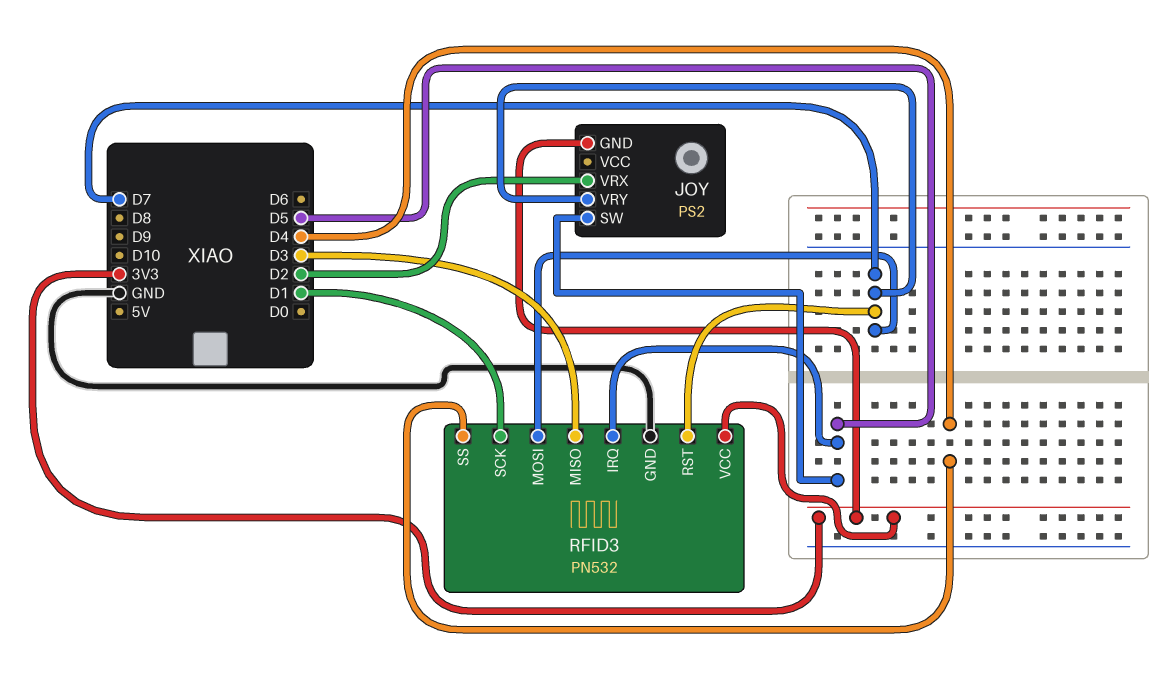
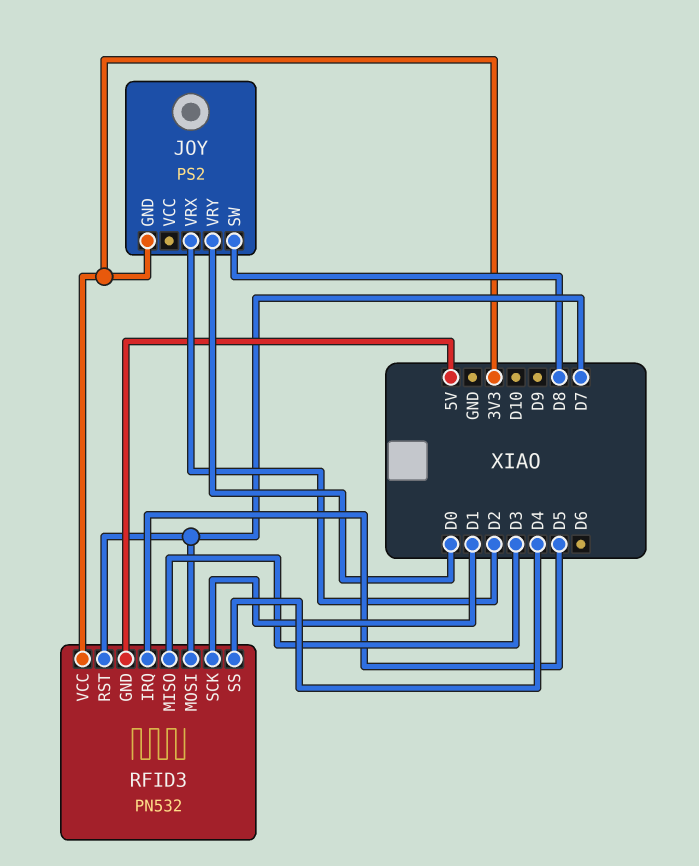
JOY pin SW: D5 -> D8
JOY pin VRY: D7 -> D0
RFID3 pin GND: GND -> 5V

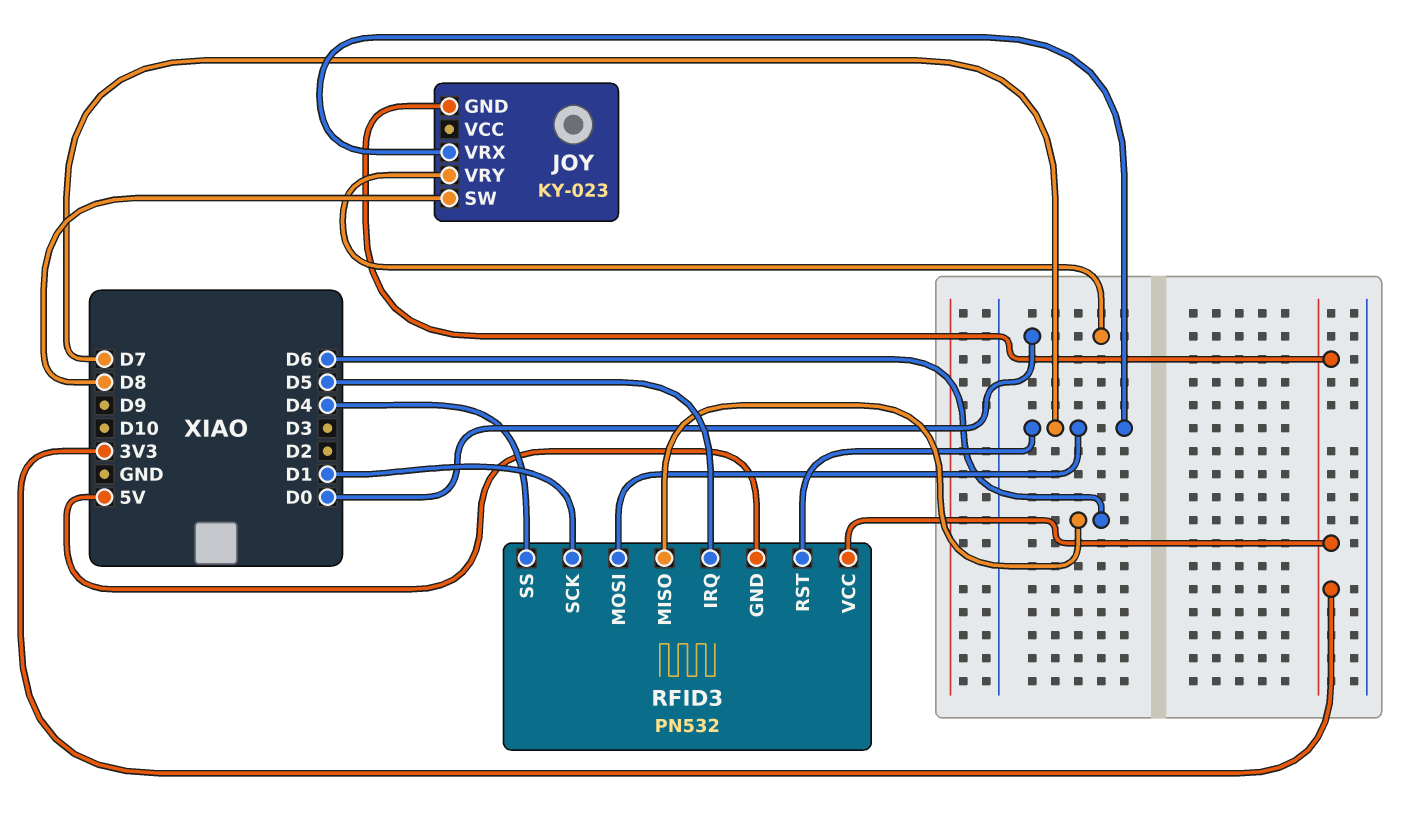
JOY: PS2 -> KY-023
JOY pin VRX: D2 -> D7
RFID3 pin MISO: D3 -> D6

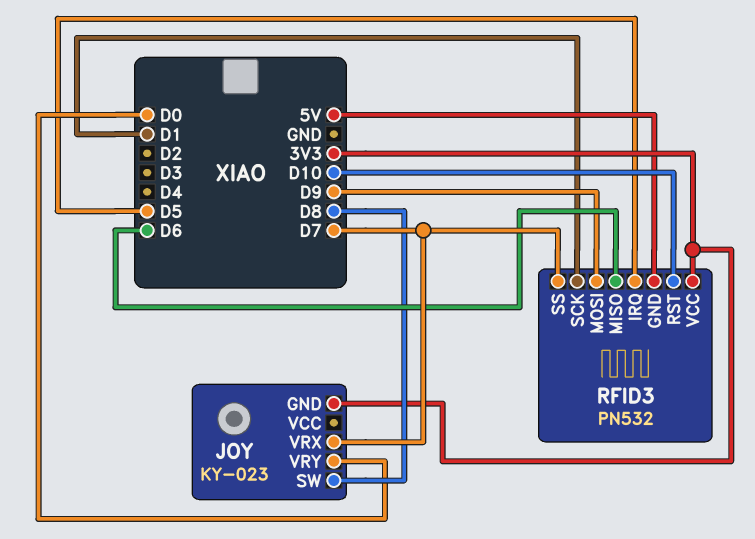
RFID3 pin MOSI: D7 -> D9
RFID3 pin RST: D7 -> D10
RFID3 pin SS: D4 -> D7

